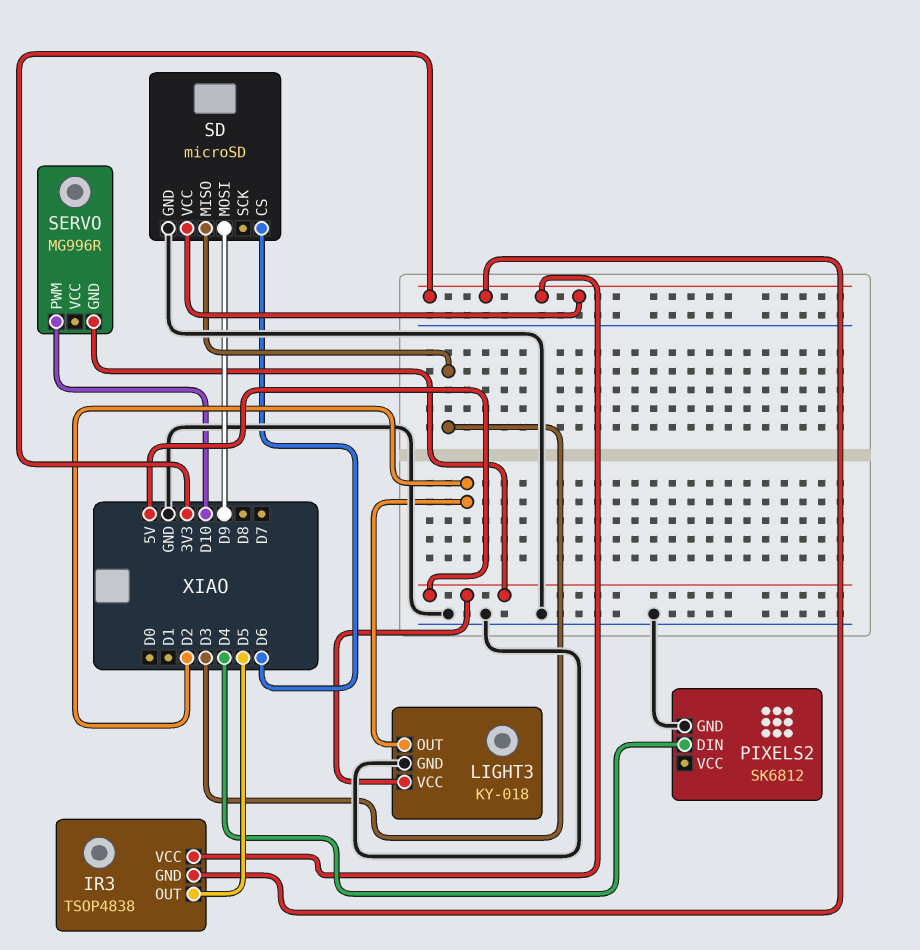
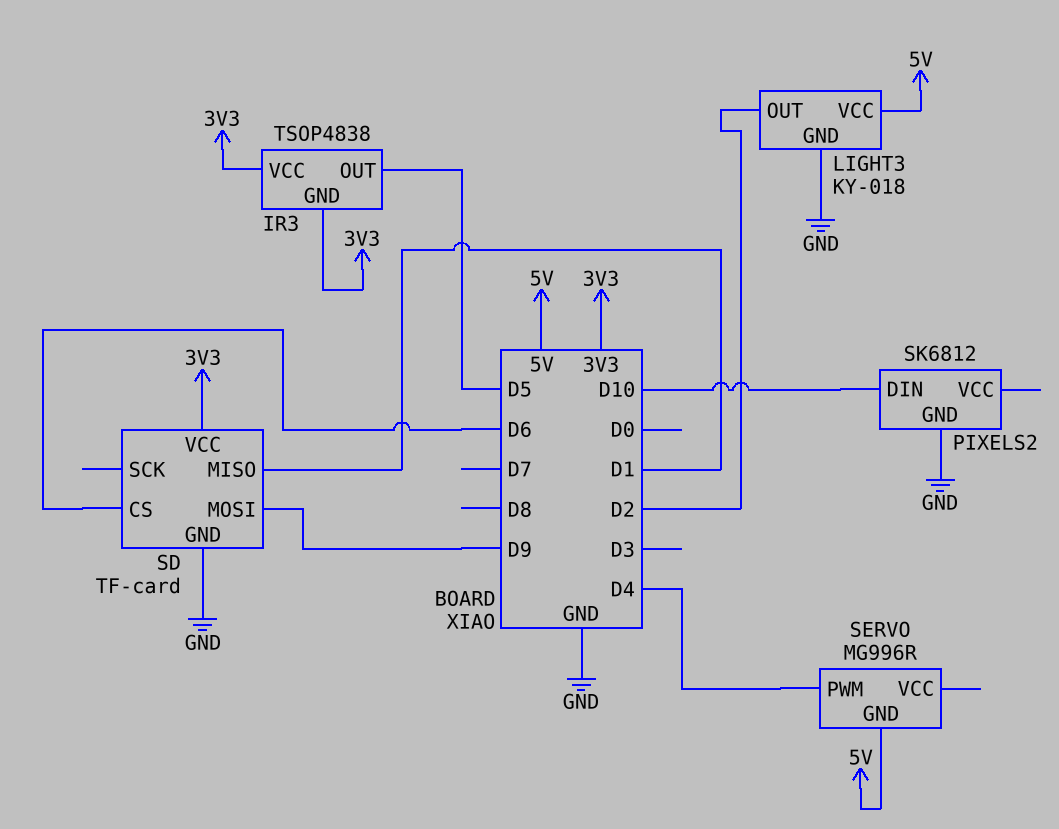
PIXELS2 pin DIN: D4 -> D10
SD: microSD -> TF-card
SD pin MISO: D3 -> D1
SERVO pin PWM: D10 -> D4

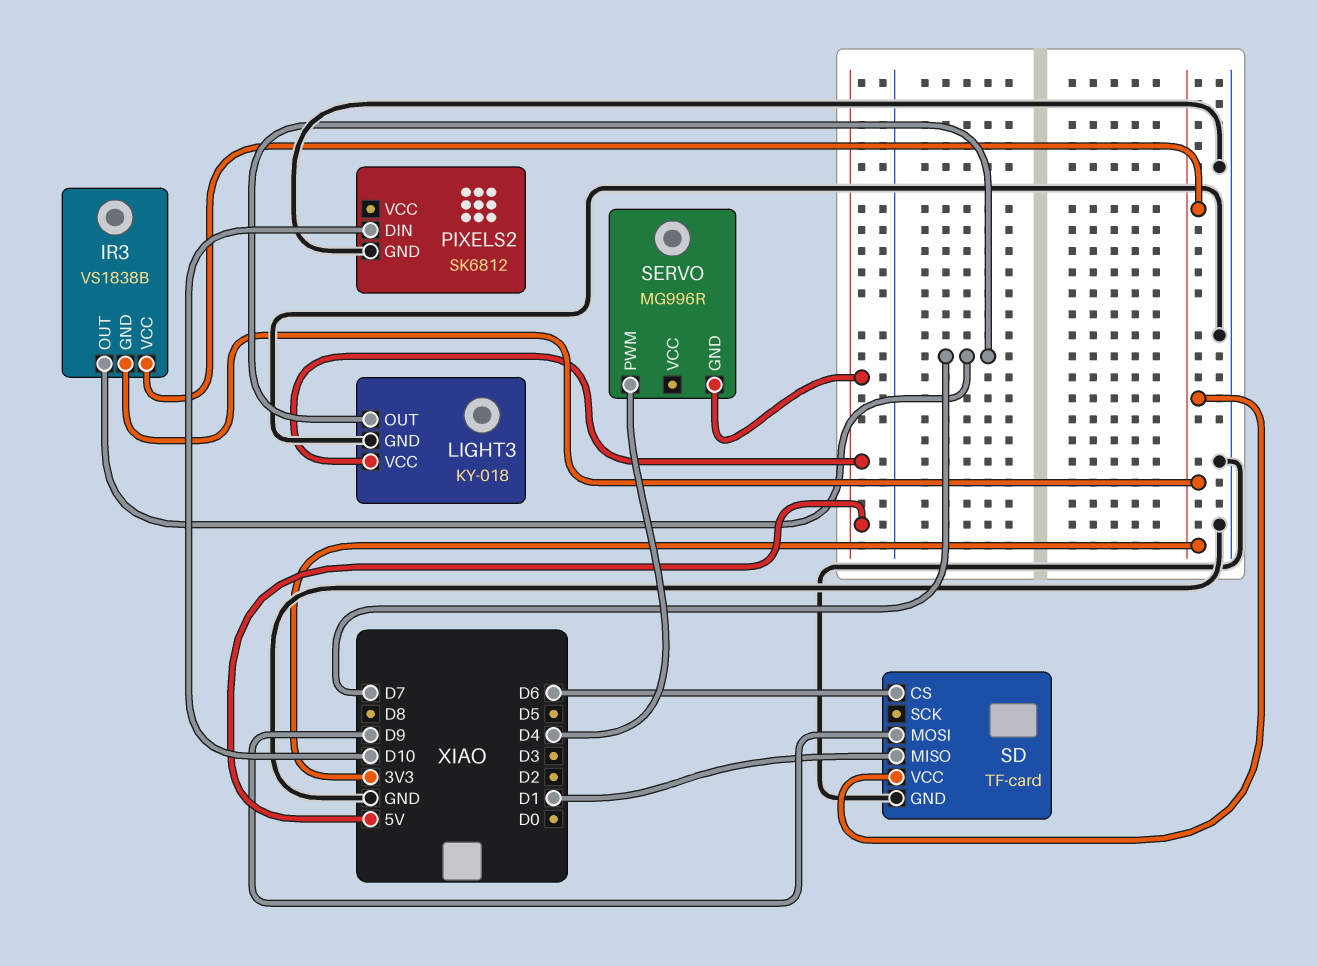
IR3: TSOP4838 -> VS1838B
IR3 pin OUT: D5 -> D7
LIGHT3 pin OUT: D2 -> D7

